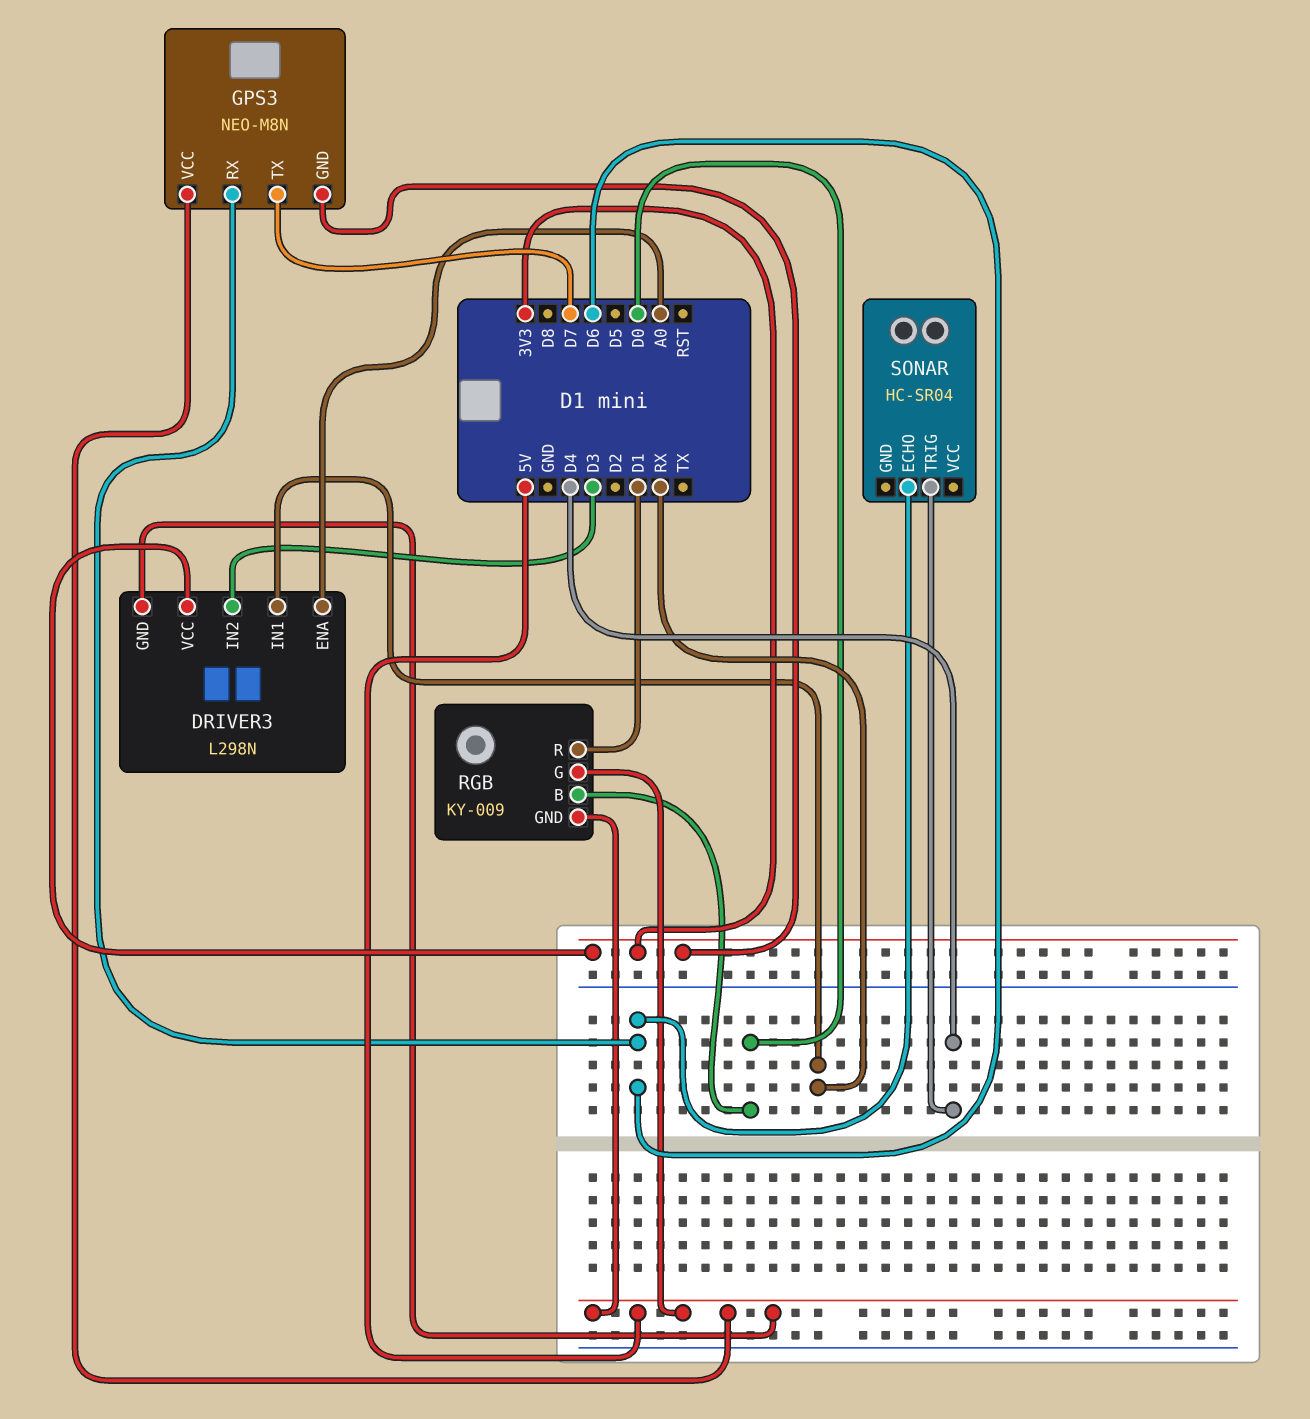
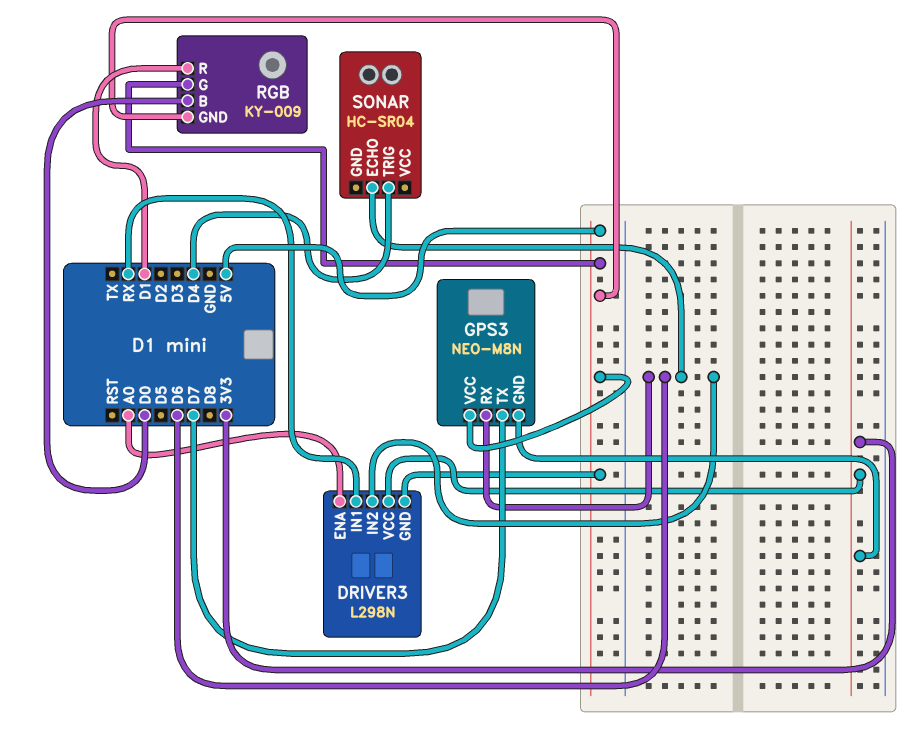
DRIVER3 pin IN2: D3 -> D6

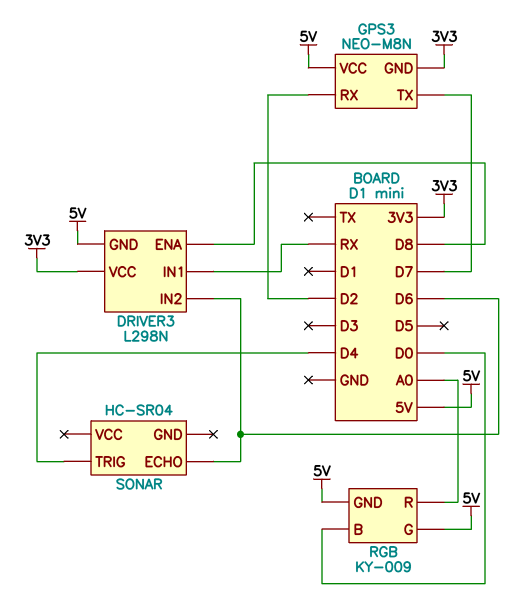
DRIVER3 pin ENA: A0 -> D8
GPS3 pin RX: D6 -> D2
RGB pin R: D1 -> A0

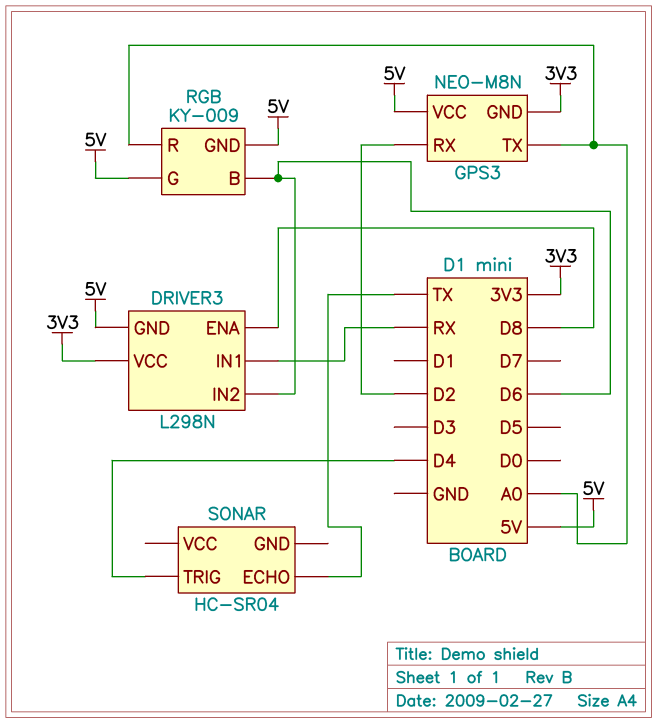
GPS3 pin TX: D7 -> A0
RGB pin B: D0 -> D6
SONAR pin ECHO: D6 -> TX

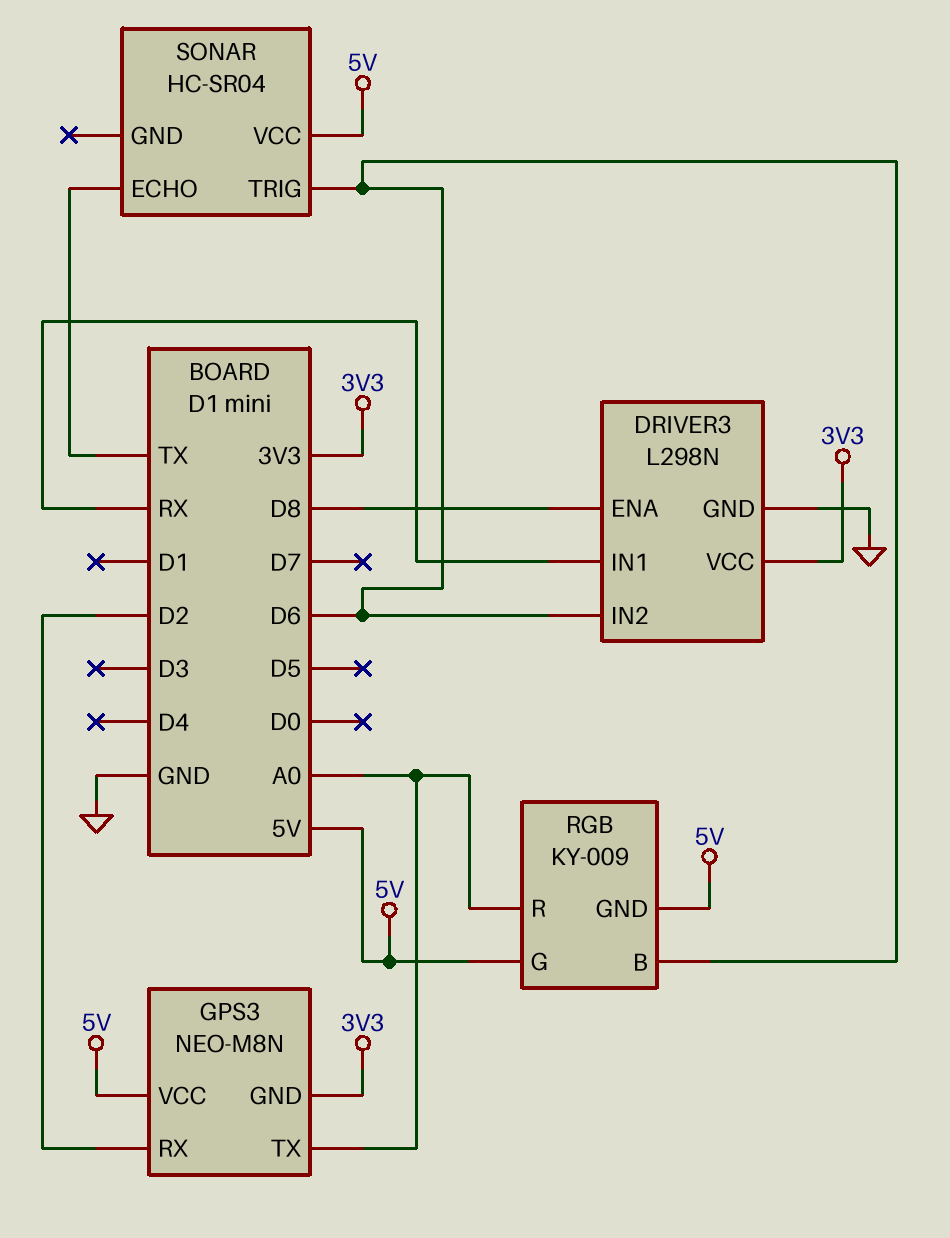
DRIVER3 pin GND: 5V -> GND
SONAR pin TRIG: D4 -> D6
SONAR pin VCC: none -> 5V

